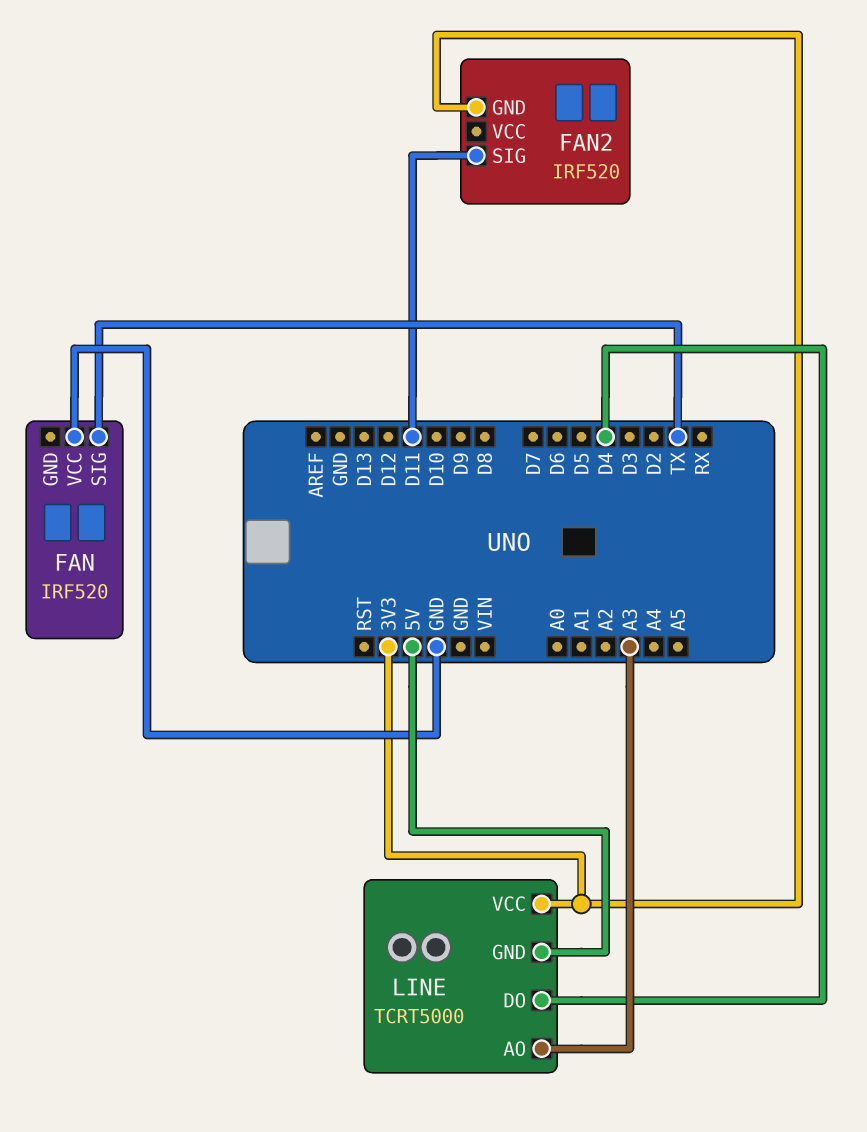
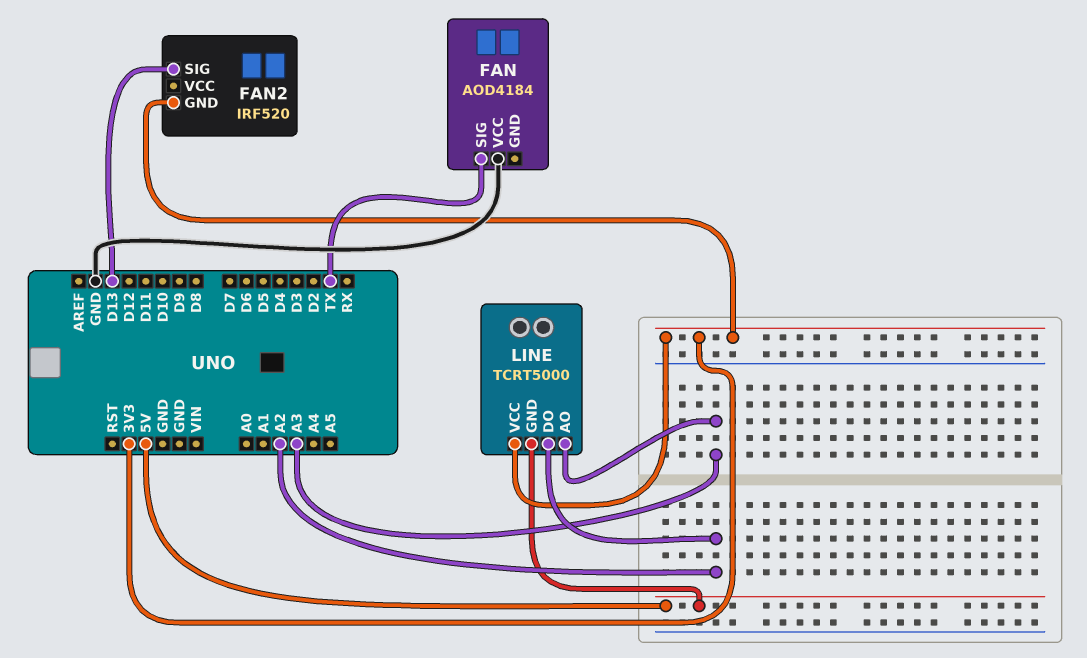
FAN: IRF520 -> AOD4184
FAN2 pin SIG: D11 -> D13
LINE pin DO: D4 -> A2

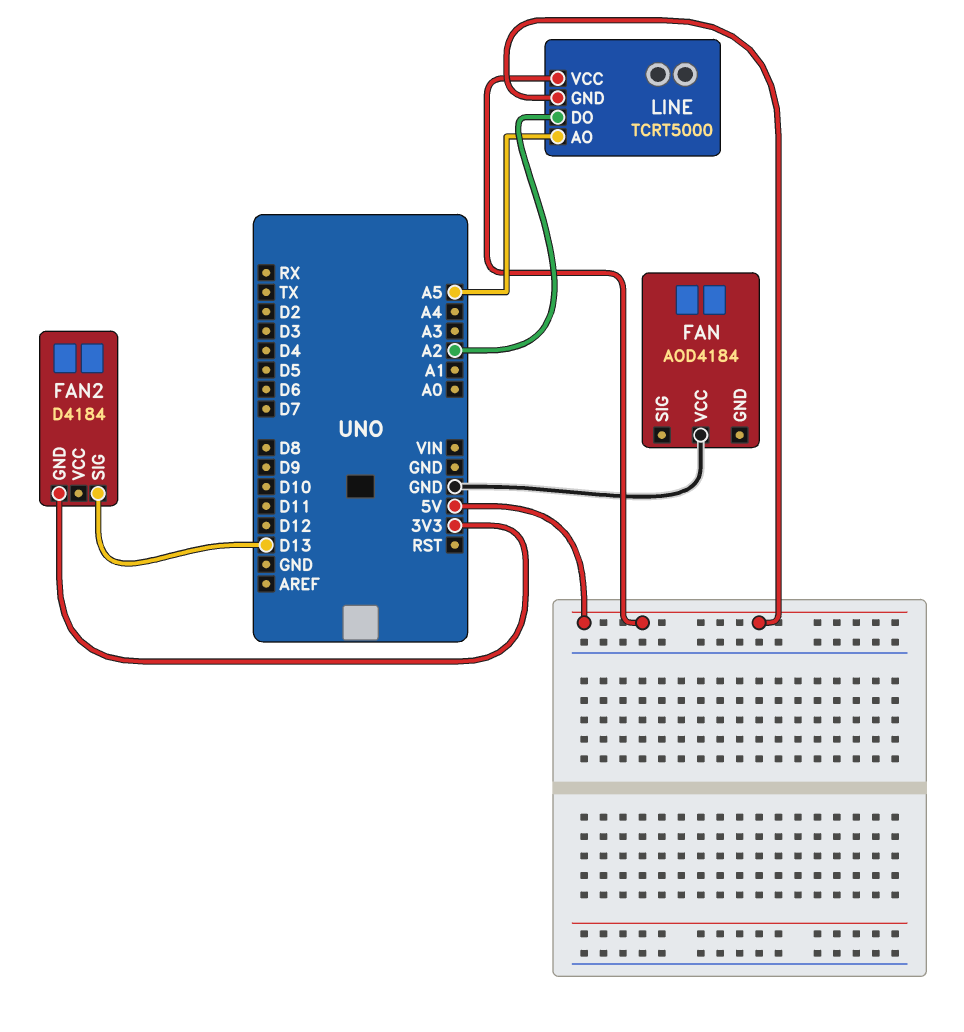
FAN pin SIG: TX -> none
FAN2: IRF520 -> D4184
LINE pin AO: A3 -> A5
LINE pin VCC: 3V3 -> 5V

